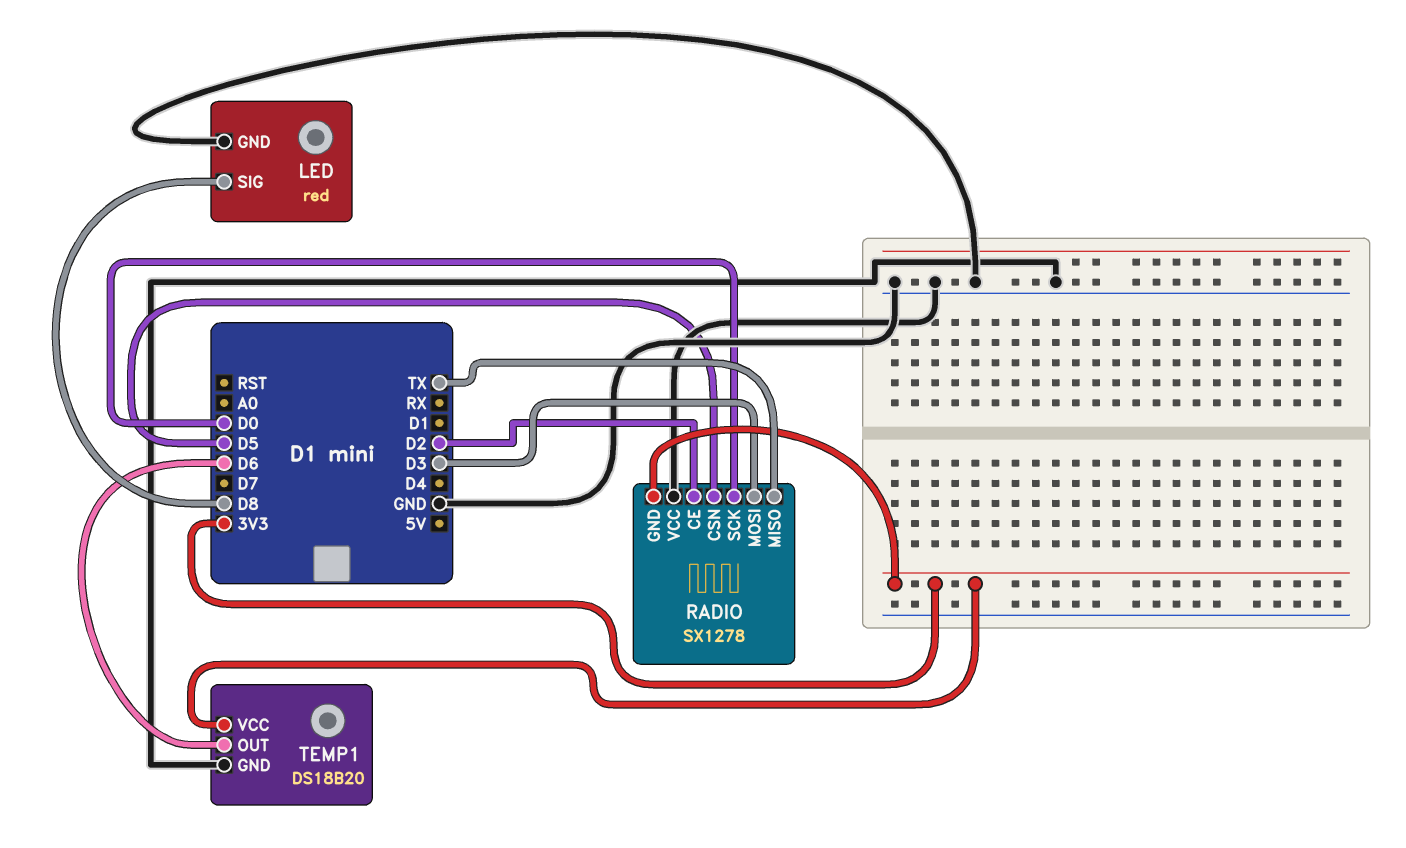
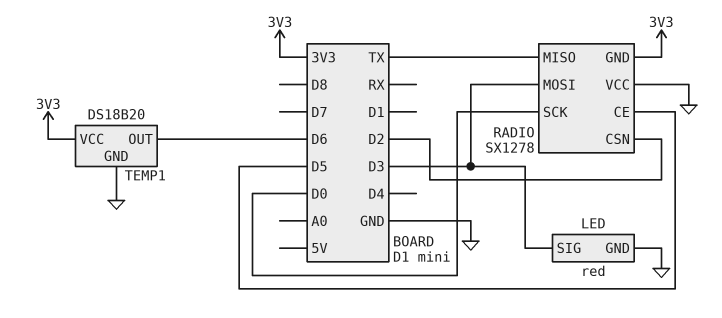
LED pin SIG: D8 -> D3
RADIO pin CE: D2 -> D5
RADIO pin CSN: D5 -> D2

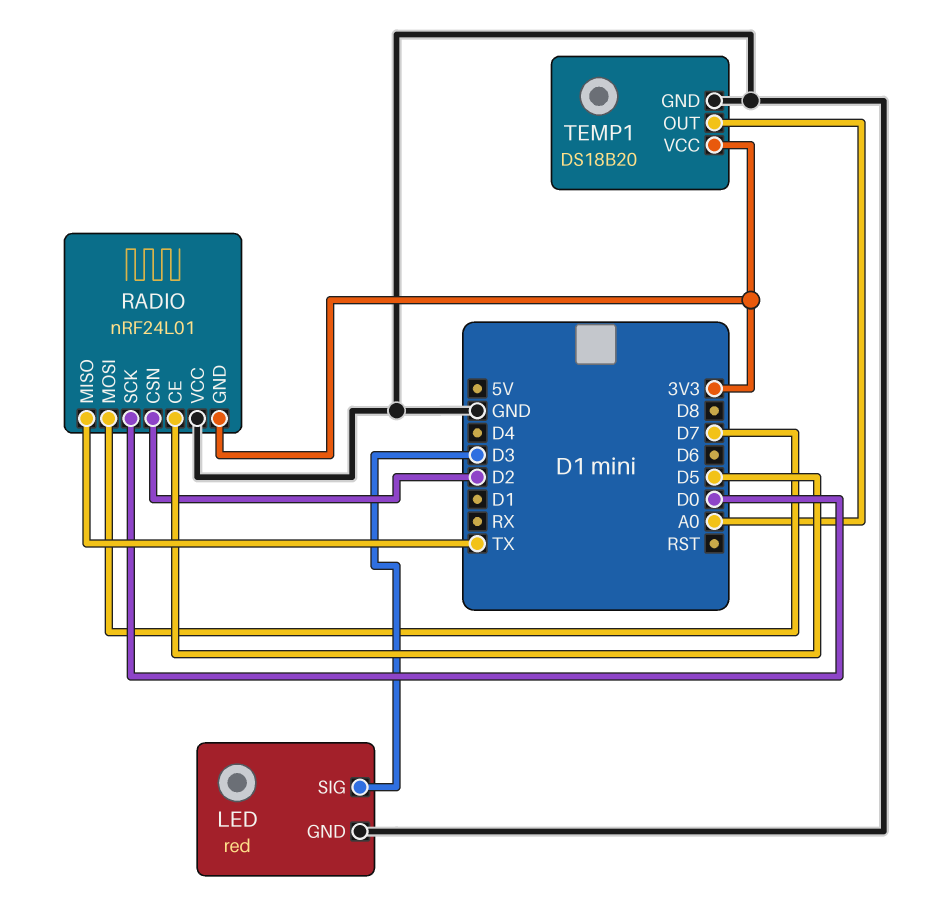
RADIO: SX1278 -> nRF24L01
RADIO pin MOSI: D3 -> D7
TEMP1 pin OUT: D6 -> A0

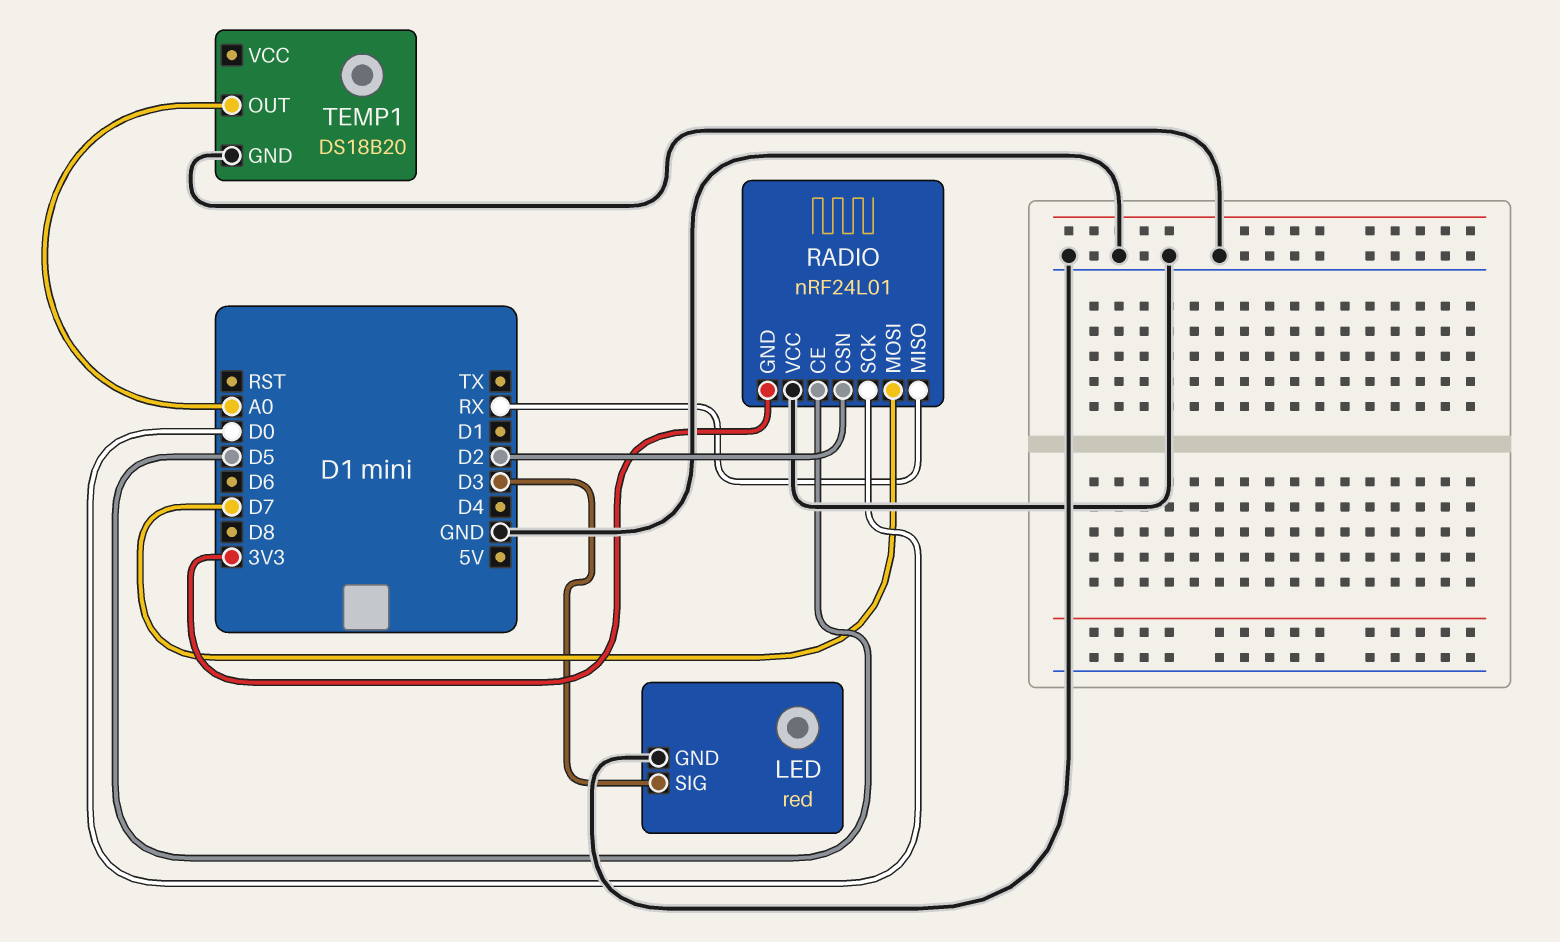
RADIO pin MISO: TX -> RX
TEMP1 pin VCC: 3V3 -> none

